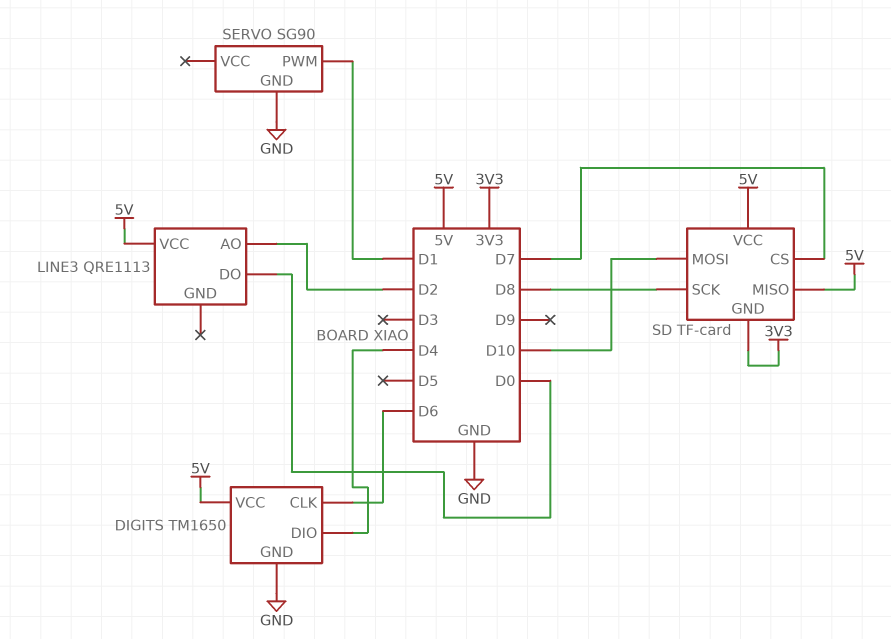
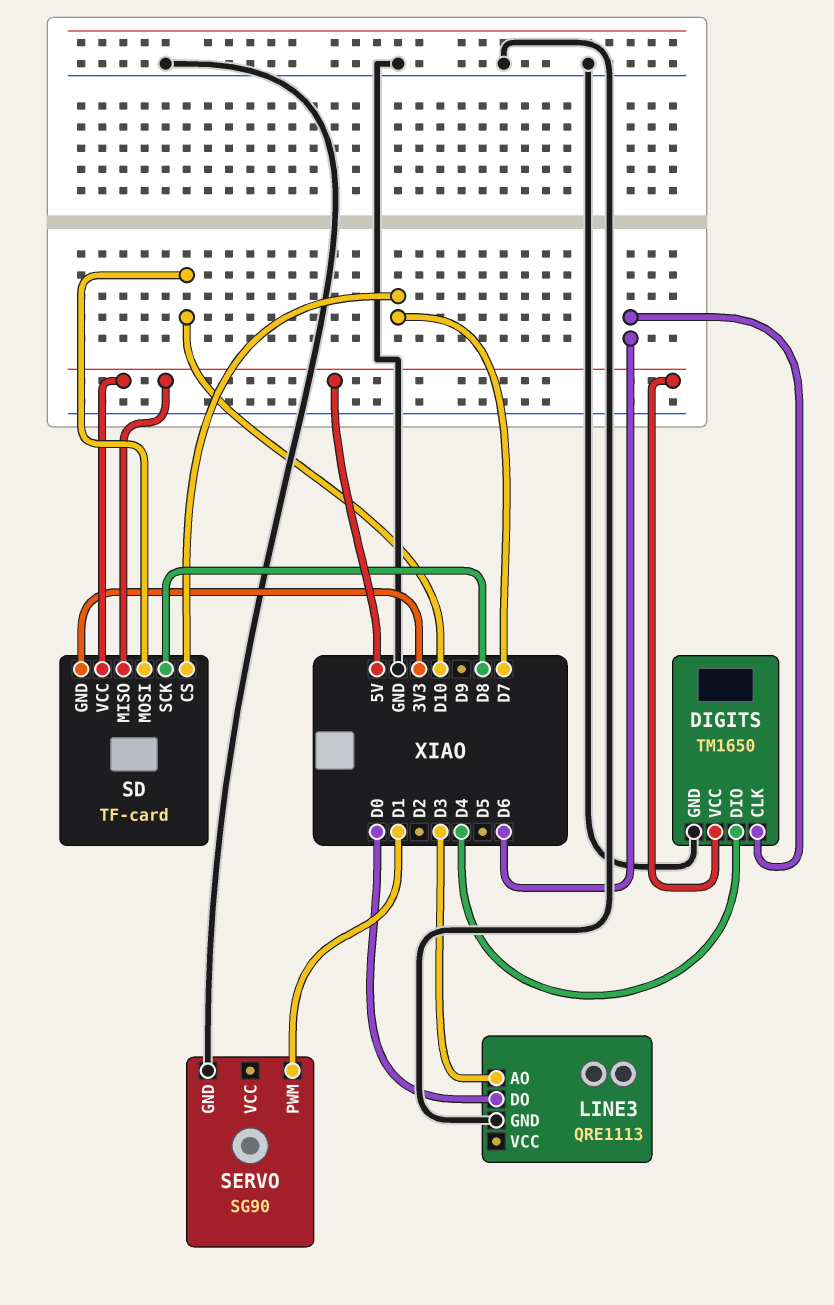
LINE3 pin AO: D2 -> D3
LINE3 pin GND: none -> GND
LINE3 pin VCC: 5V -> none

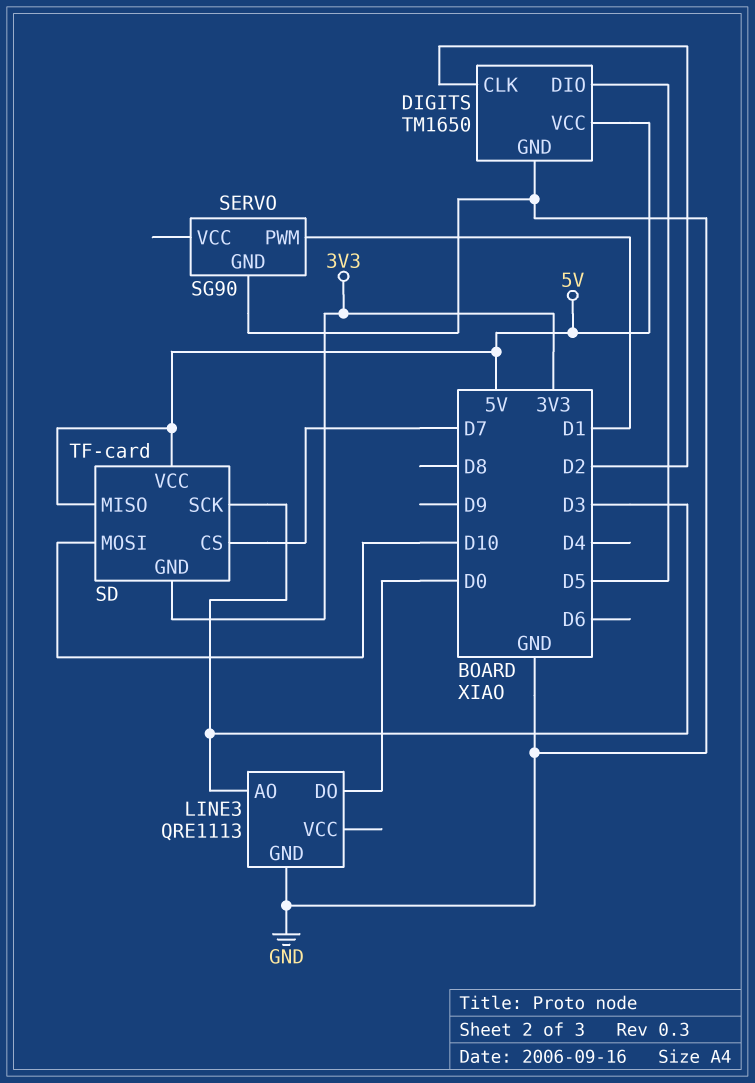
DIGITS pin CLK: D6 -> D2
DIGITS pin DIO: D4 -> D5
SD pin SCK: D8 -> D3

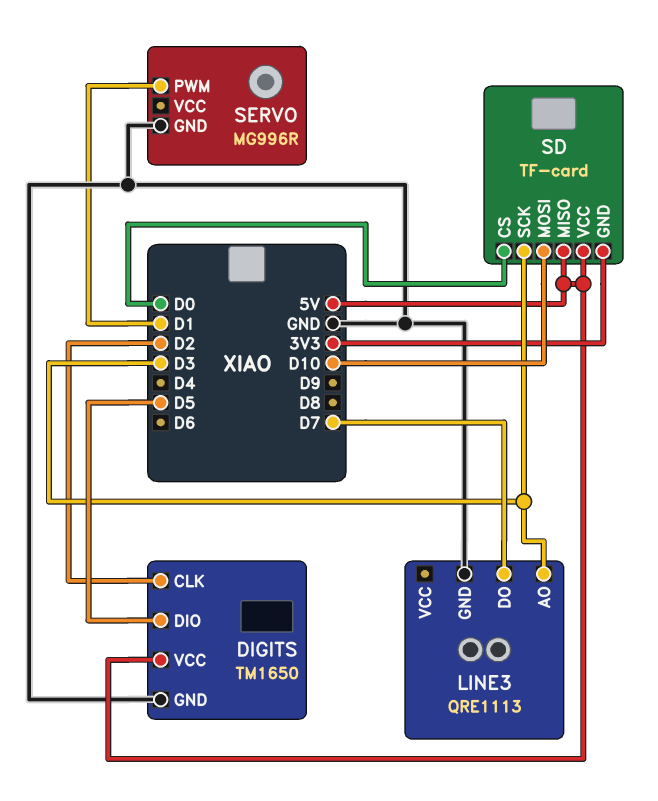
LINE3 pin DO: D0 -> D7
SD pin CS: D7 -> D0
SERVO: SG90 -> MG996R

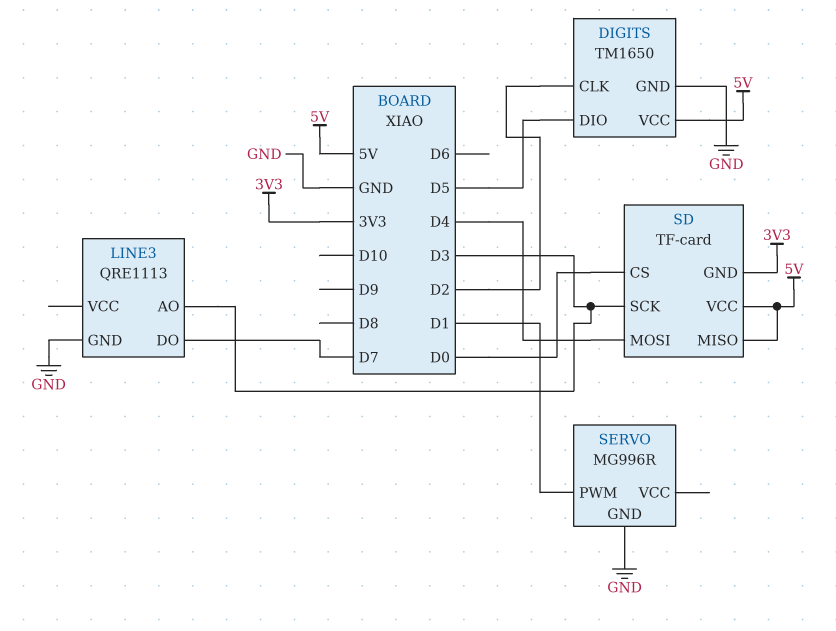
SD pin MOSI: D10 -> D4

